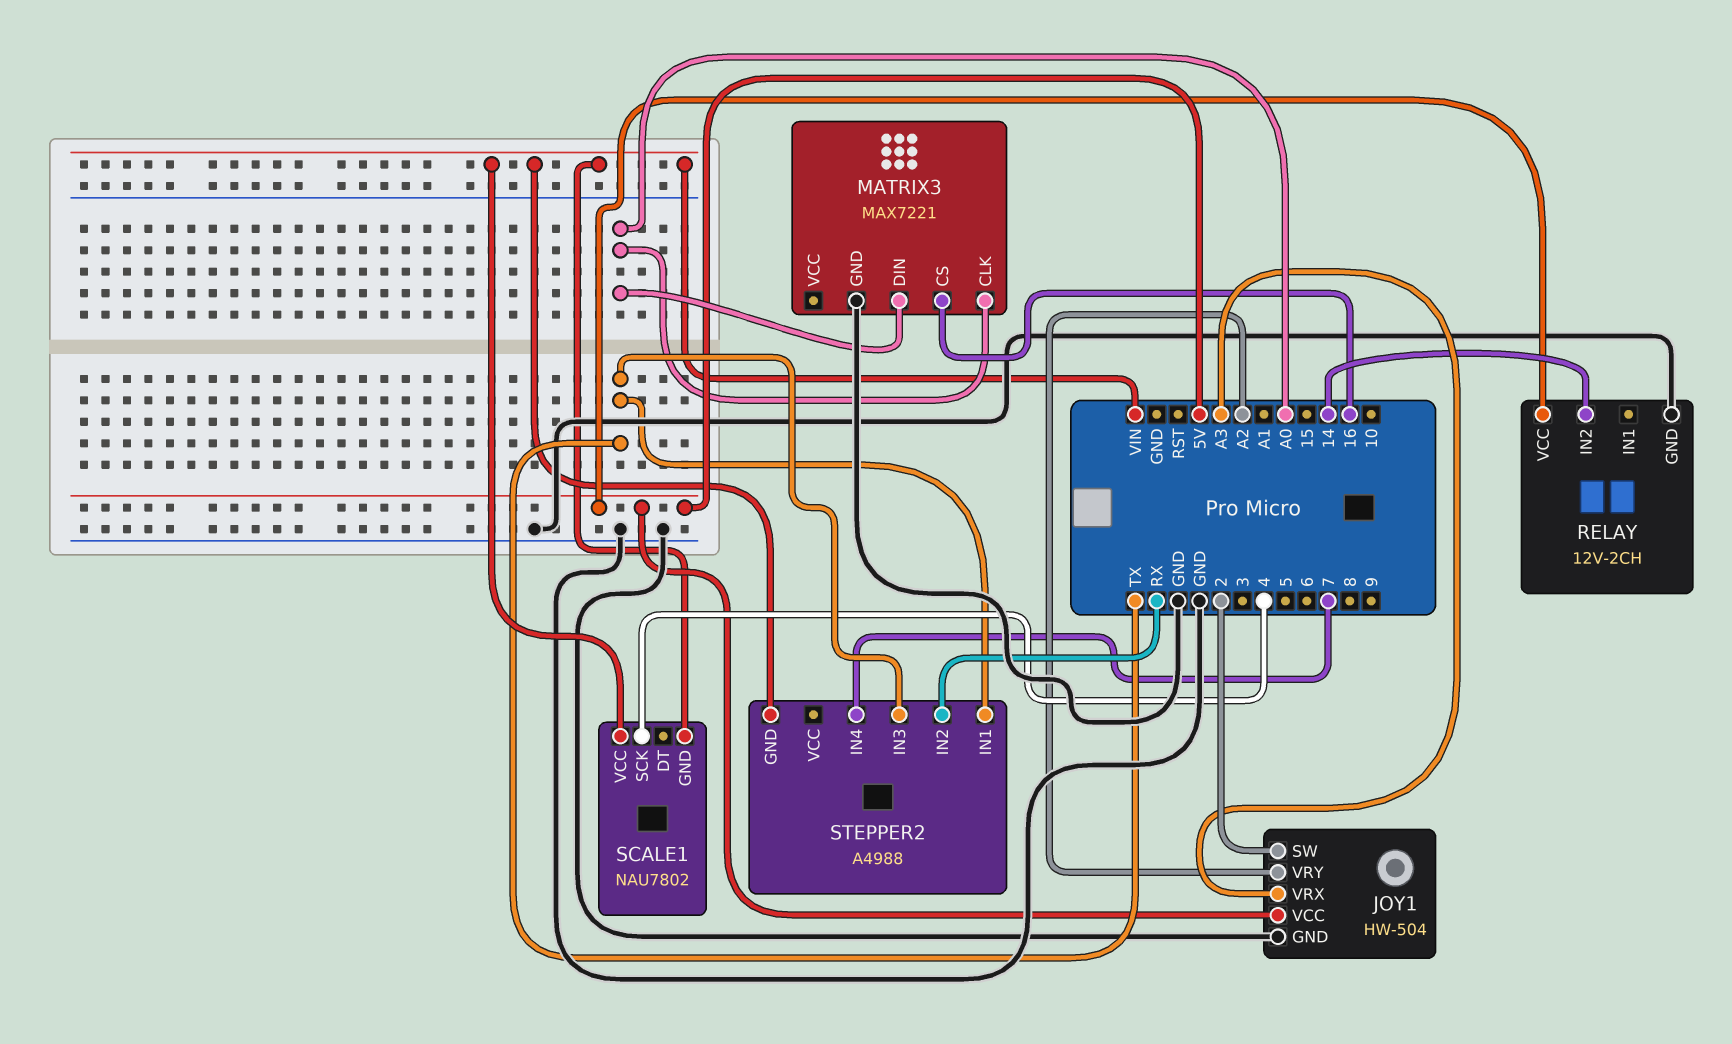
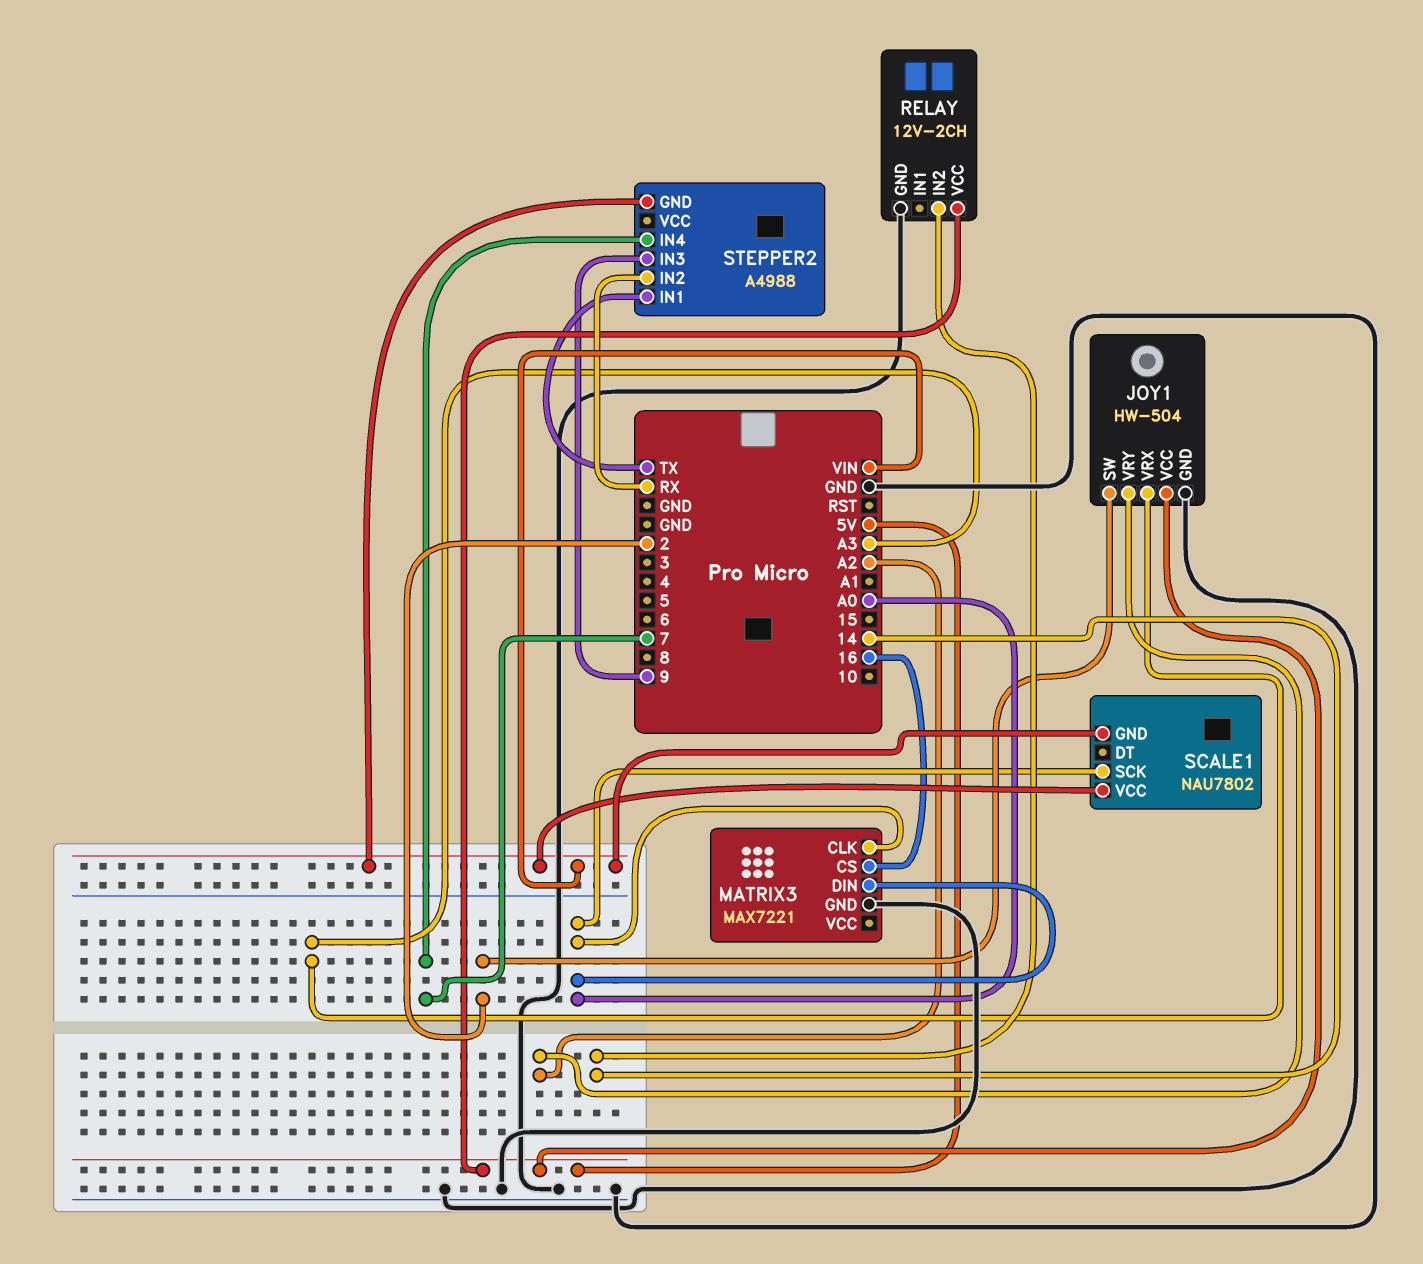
SCALE1 pin SCK: 4 -> A0
STEPPER2 pin IN3: TX -> 9

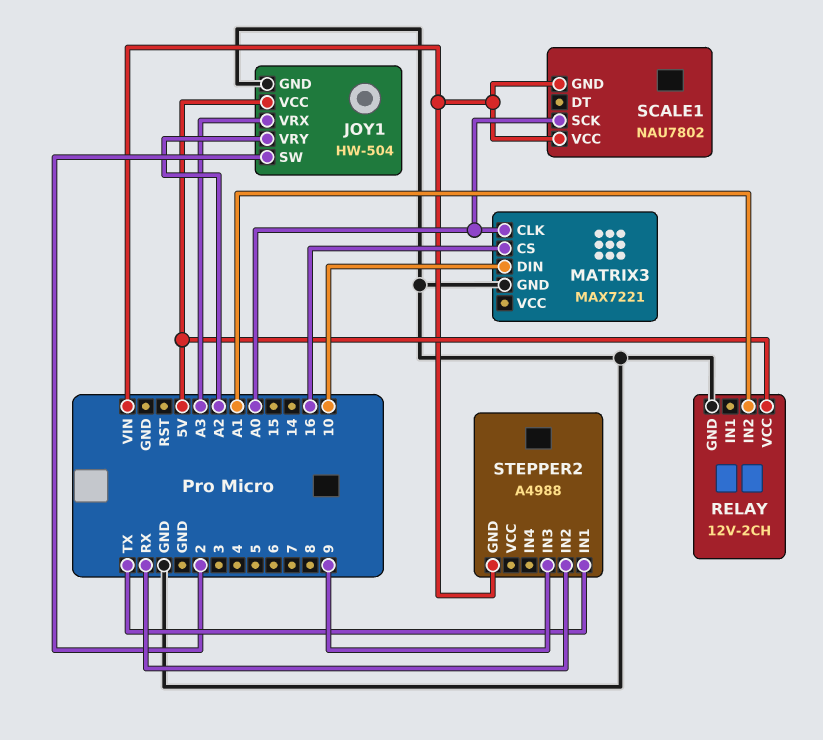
MATRIX3 pin DIN: A0 -> 10
RELAY pin IN2: 14 -> A1
STEPPER2 pin IN4: 7 -> none

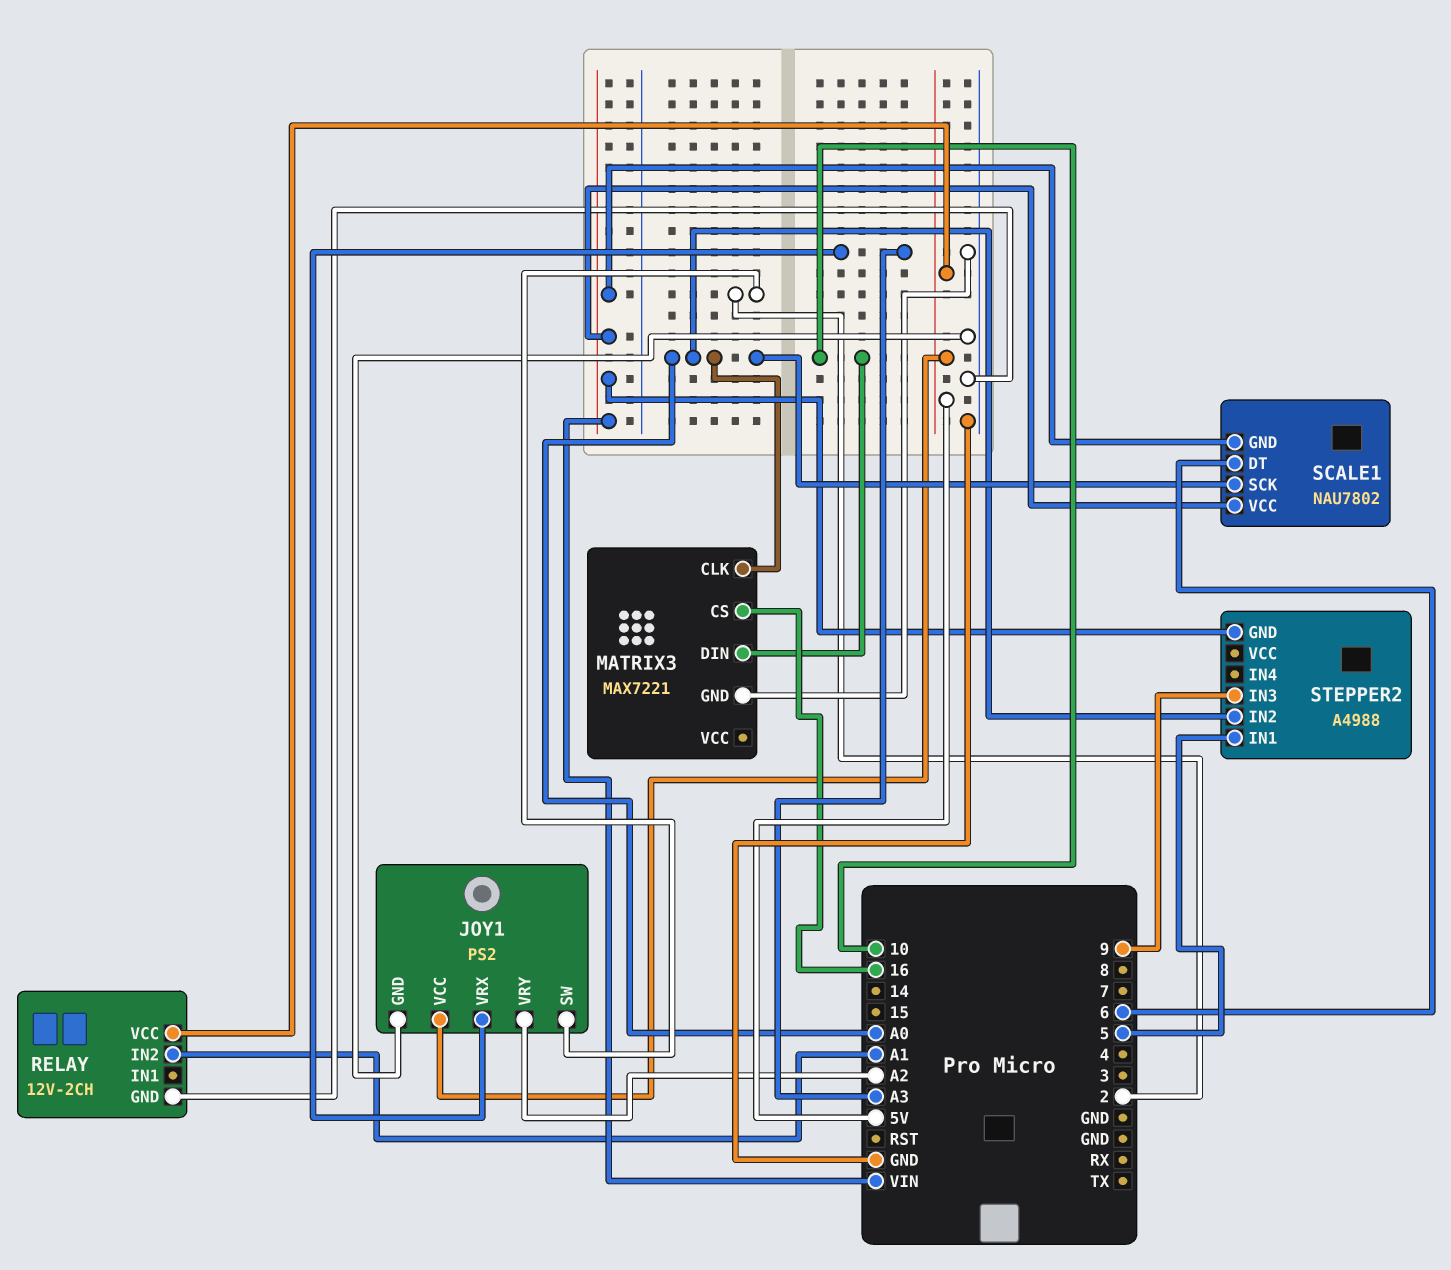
JOY1: HW-504 -> PS2
SCALE1 pin DT: none -> 6
STEPPER2 pin IN1: TX -> 5
STEPPER2 pin IN2: RX -> A0

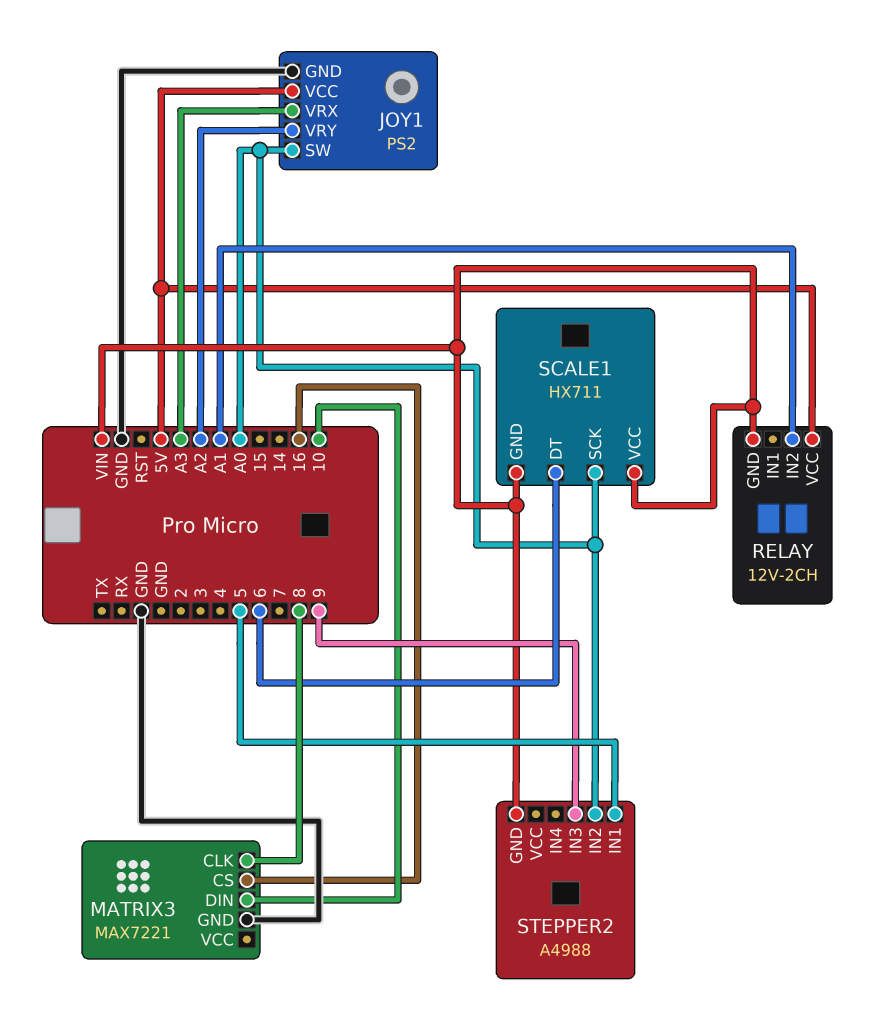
JOY1 pin SW: 2 -> A0
MATRIX3 pin CLK: A0 -> 8
RELAY pin GND: GND -> VIN
SCALE1: NAU7802 -> HX711

